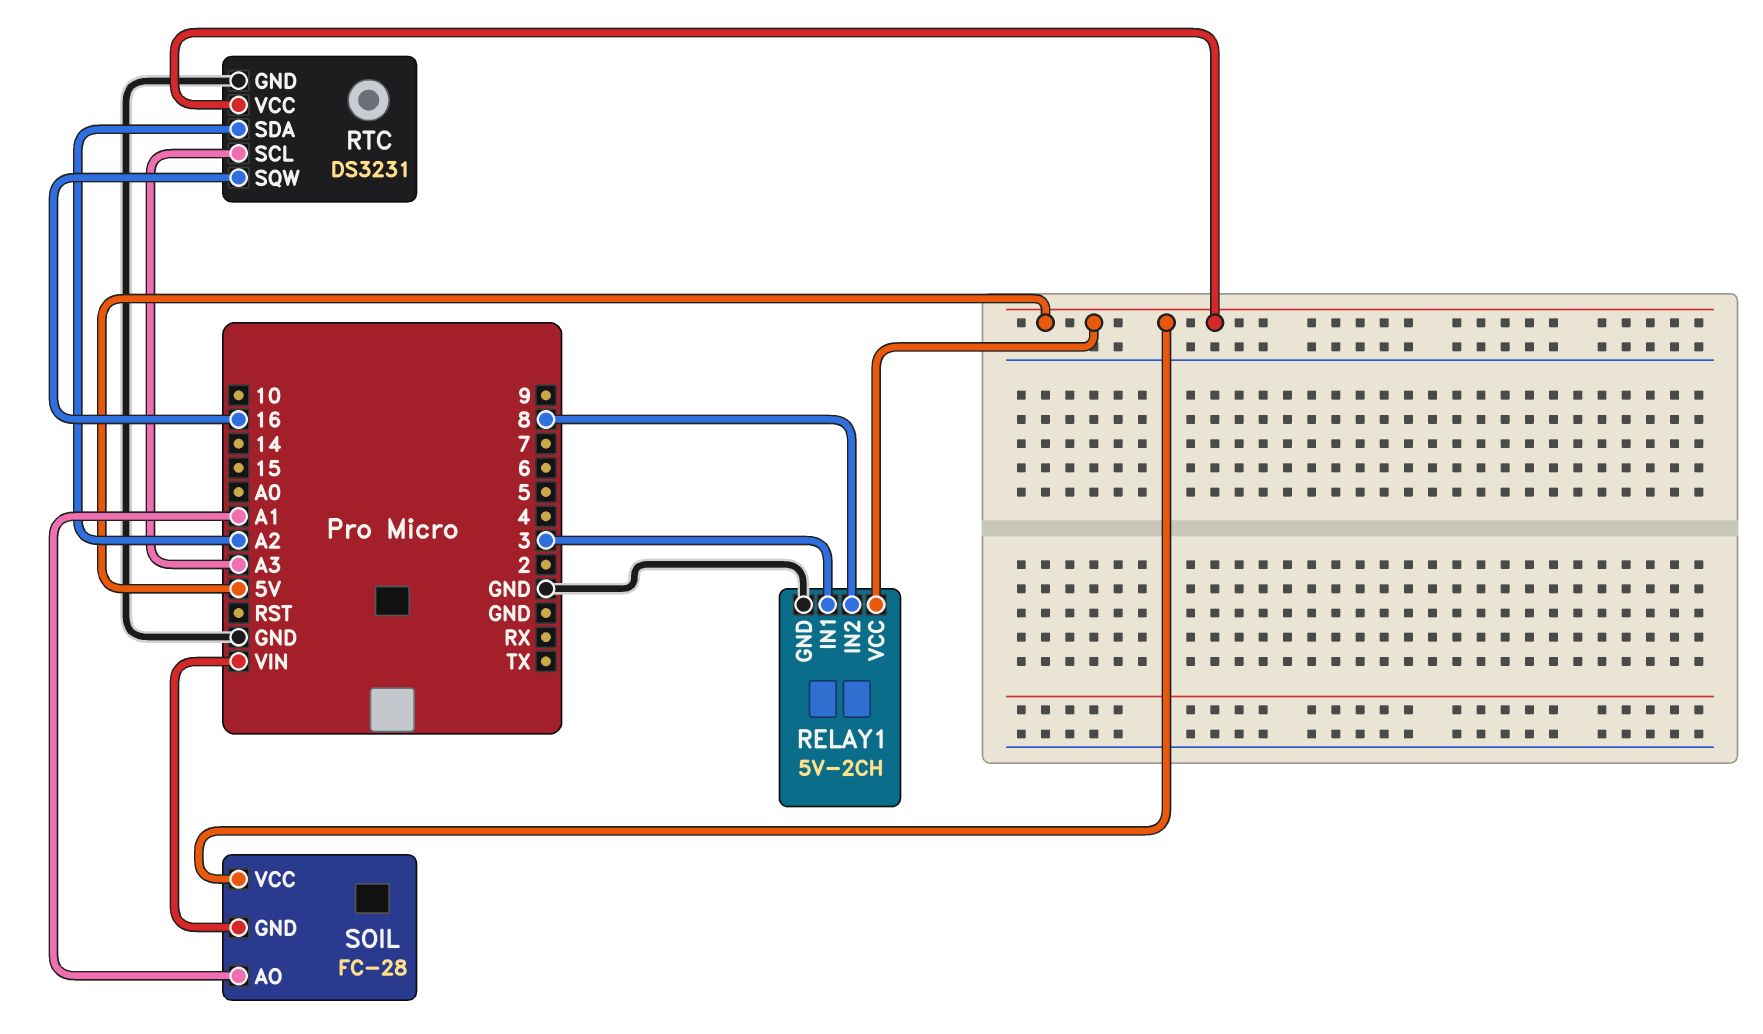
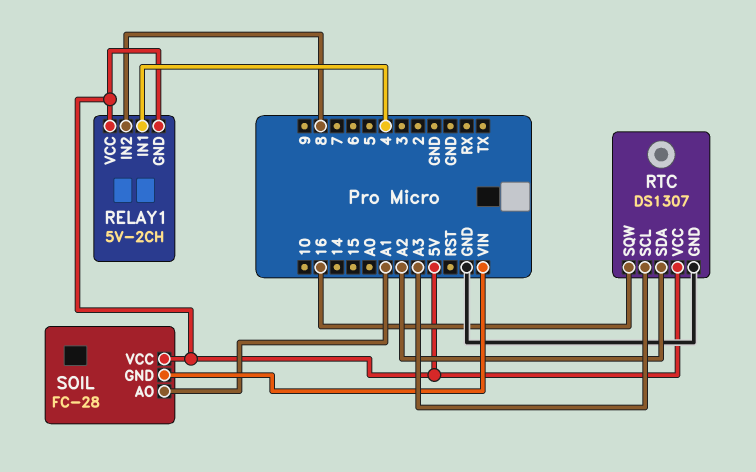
RELAY1 pin GND: GND -> 5V
RELAY1 pin IN1: 3 -> 4
RTC: DS3231 -> DS1307

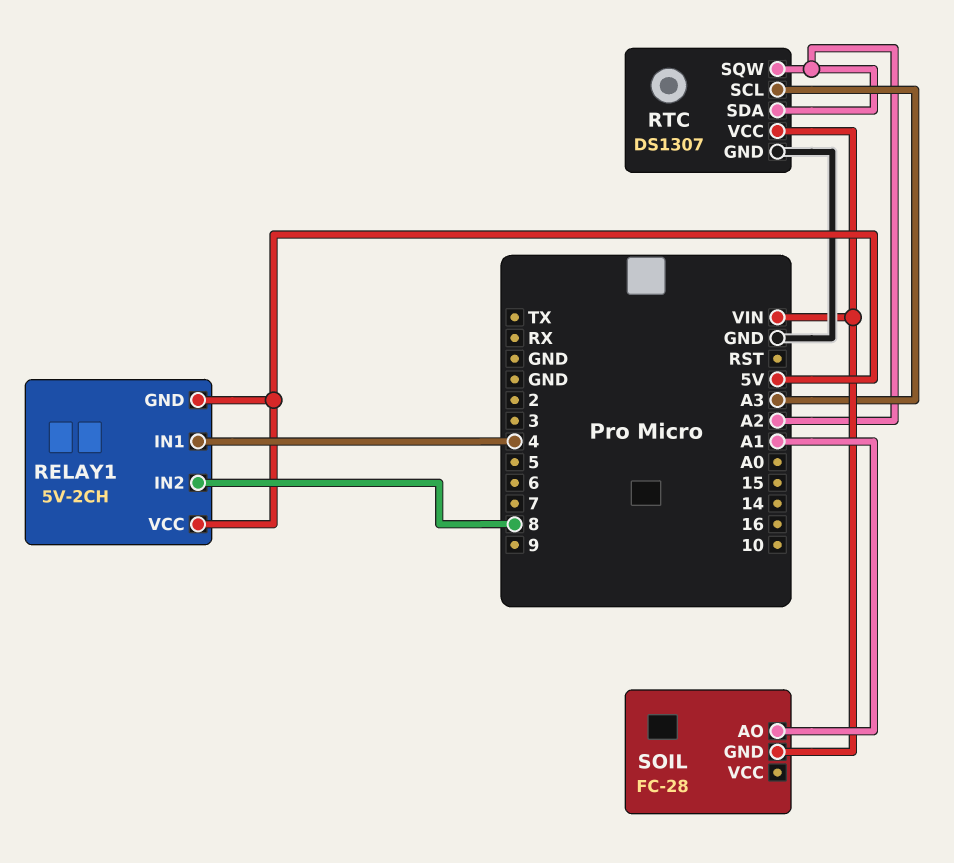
RTC pin SQW: 16 -> A2
RTC pin VCC: 5V -> VIN
SOIL pin VCC: 5V -> none

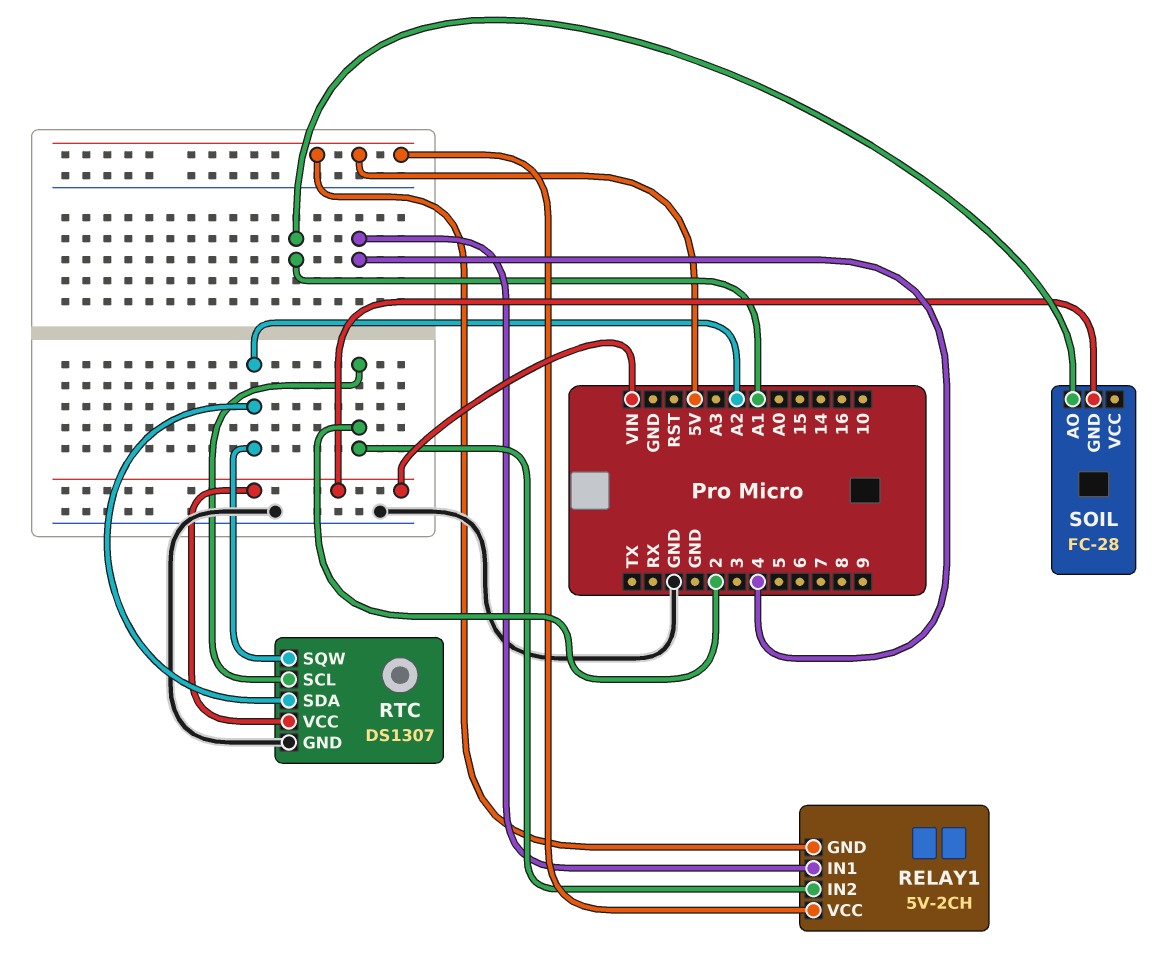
RELAY1 pin IN2: 8 -> 2
RTC pin SCL: A3 -> 2

